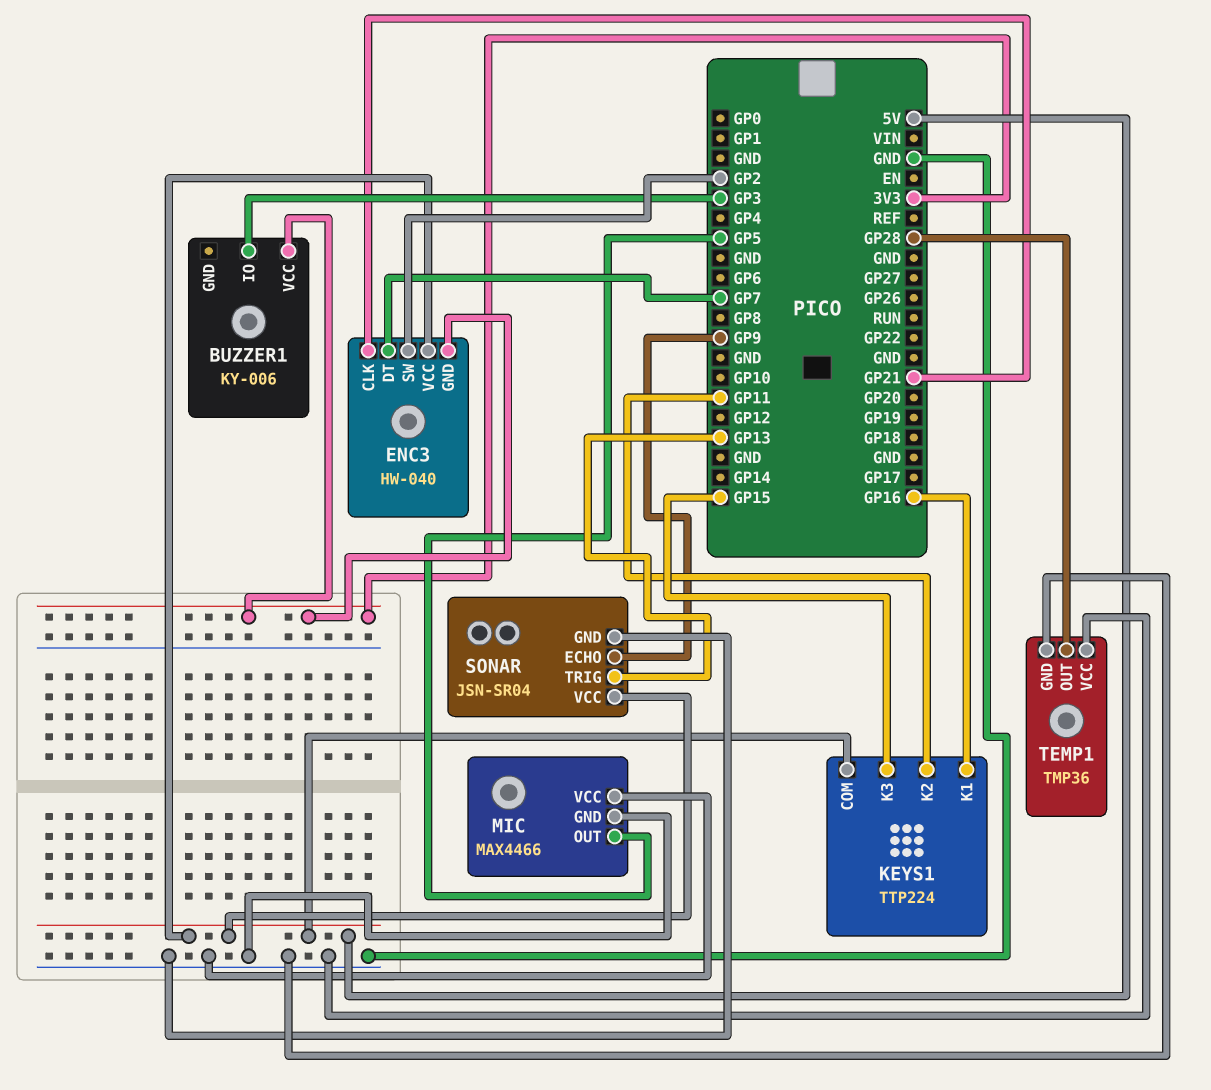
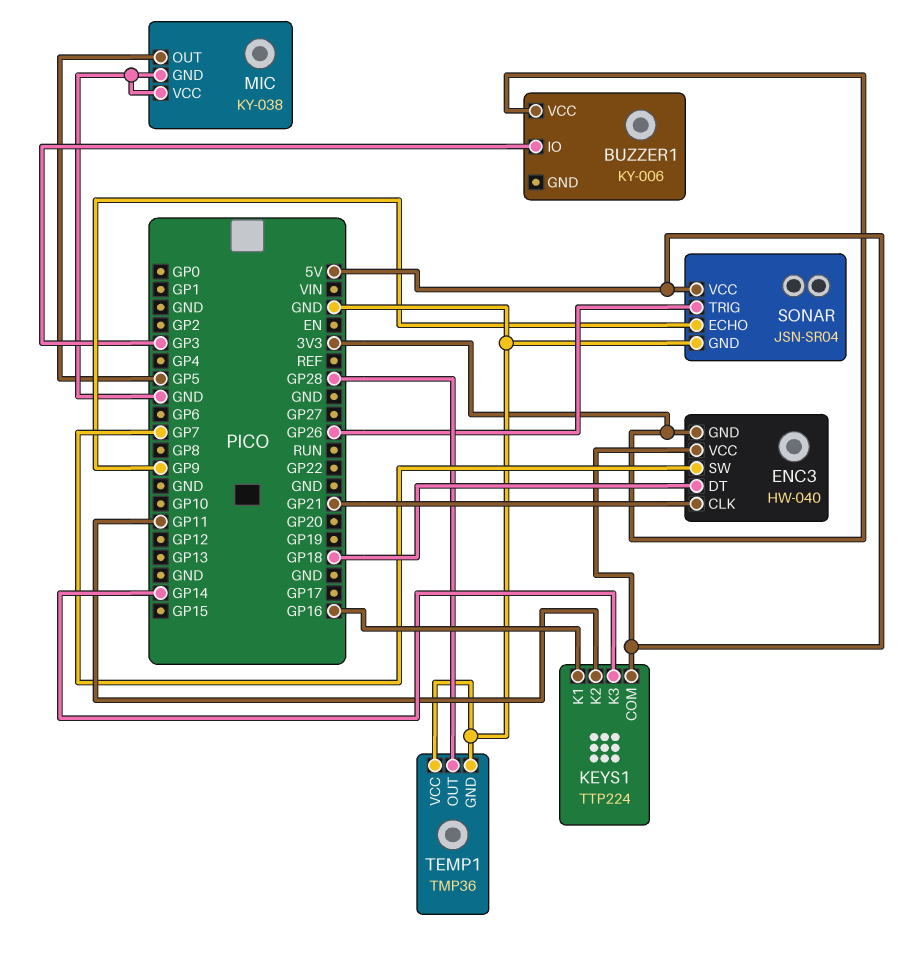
ENC3 pin DT: GP7 -> GP18
ENC3 pin SW: GP2 -> GP7
KEYS1 pin K3: GP15 -> GP14
MIC: MAX4466 -> KY-038
SONAR pin TRIG: GP13 -> GP26

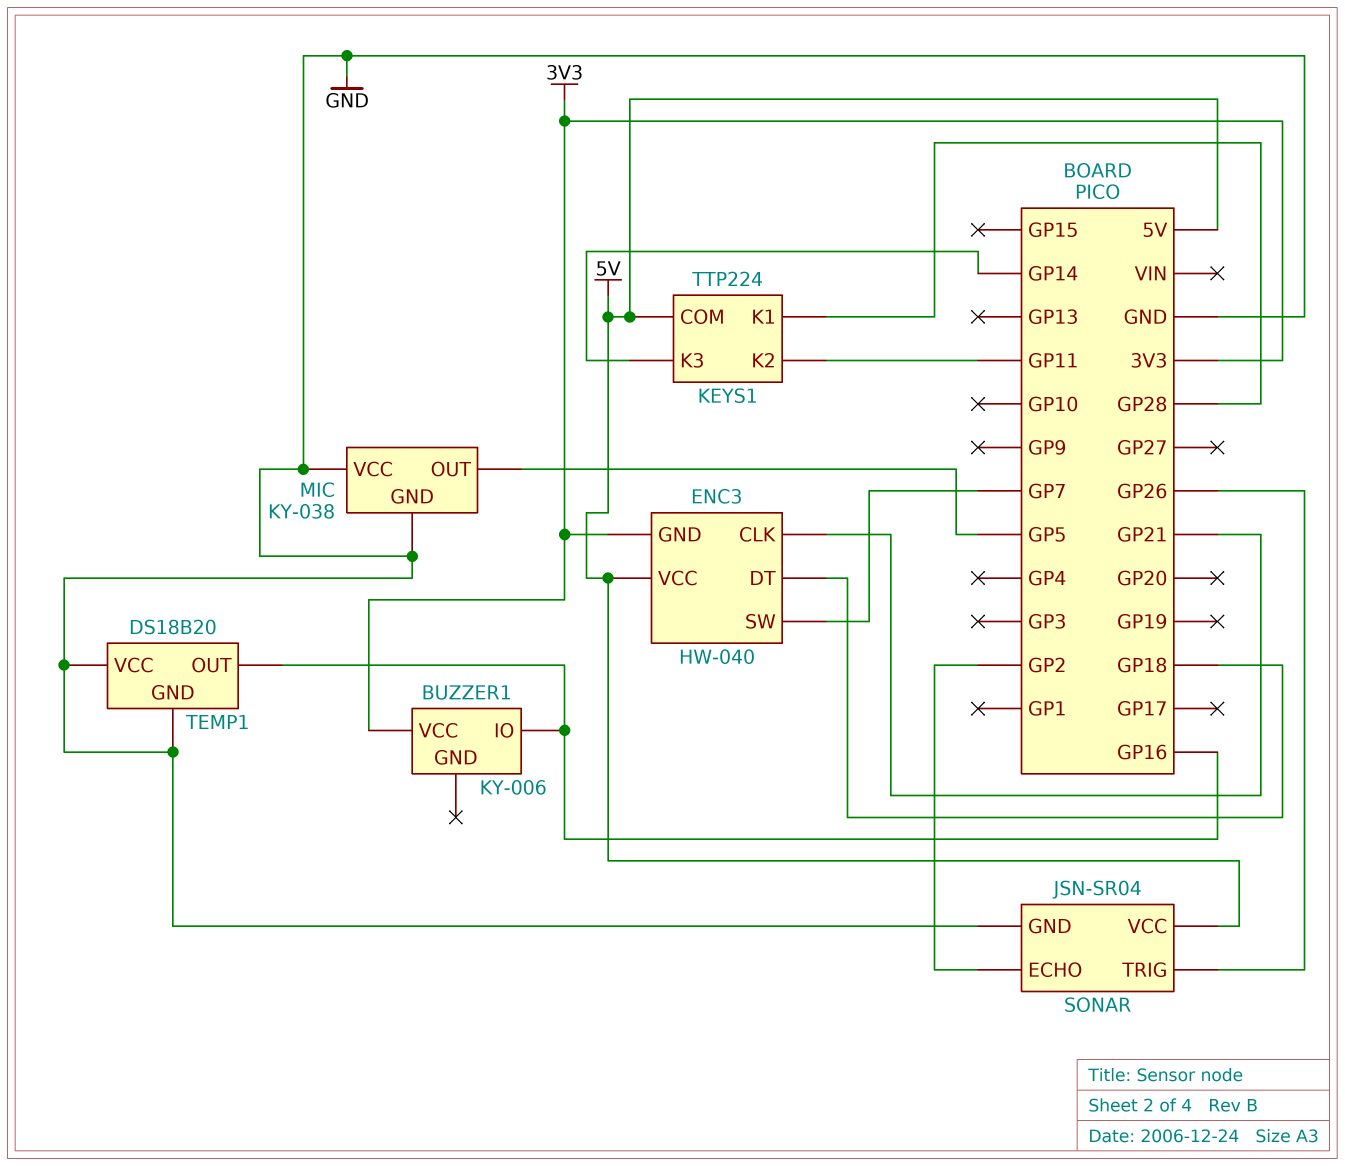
BUZZER1 pin IO: GP3 -> GP16
KEYS1 pin K1: GP16 -> GP28
SONAR pin ECHO: GP9 -> GP2
TEMP1: TMP36 -> DS18B20
TEMP1 pin OUT: GP28 -> GP16

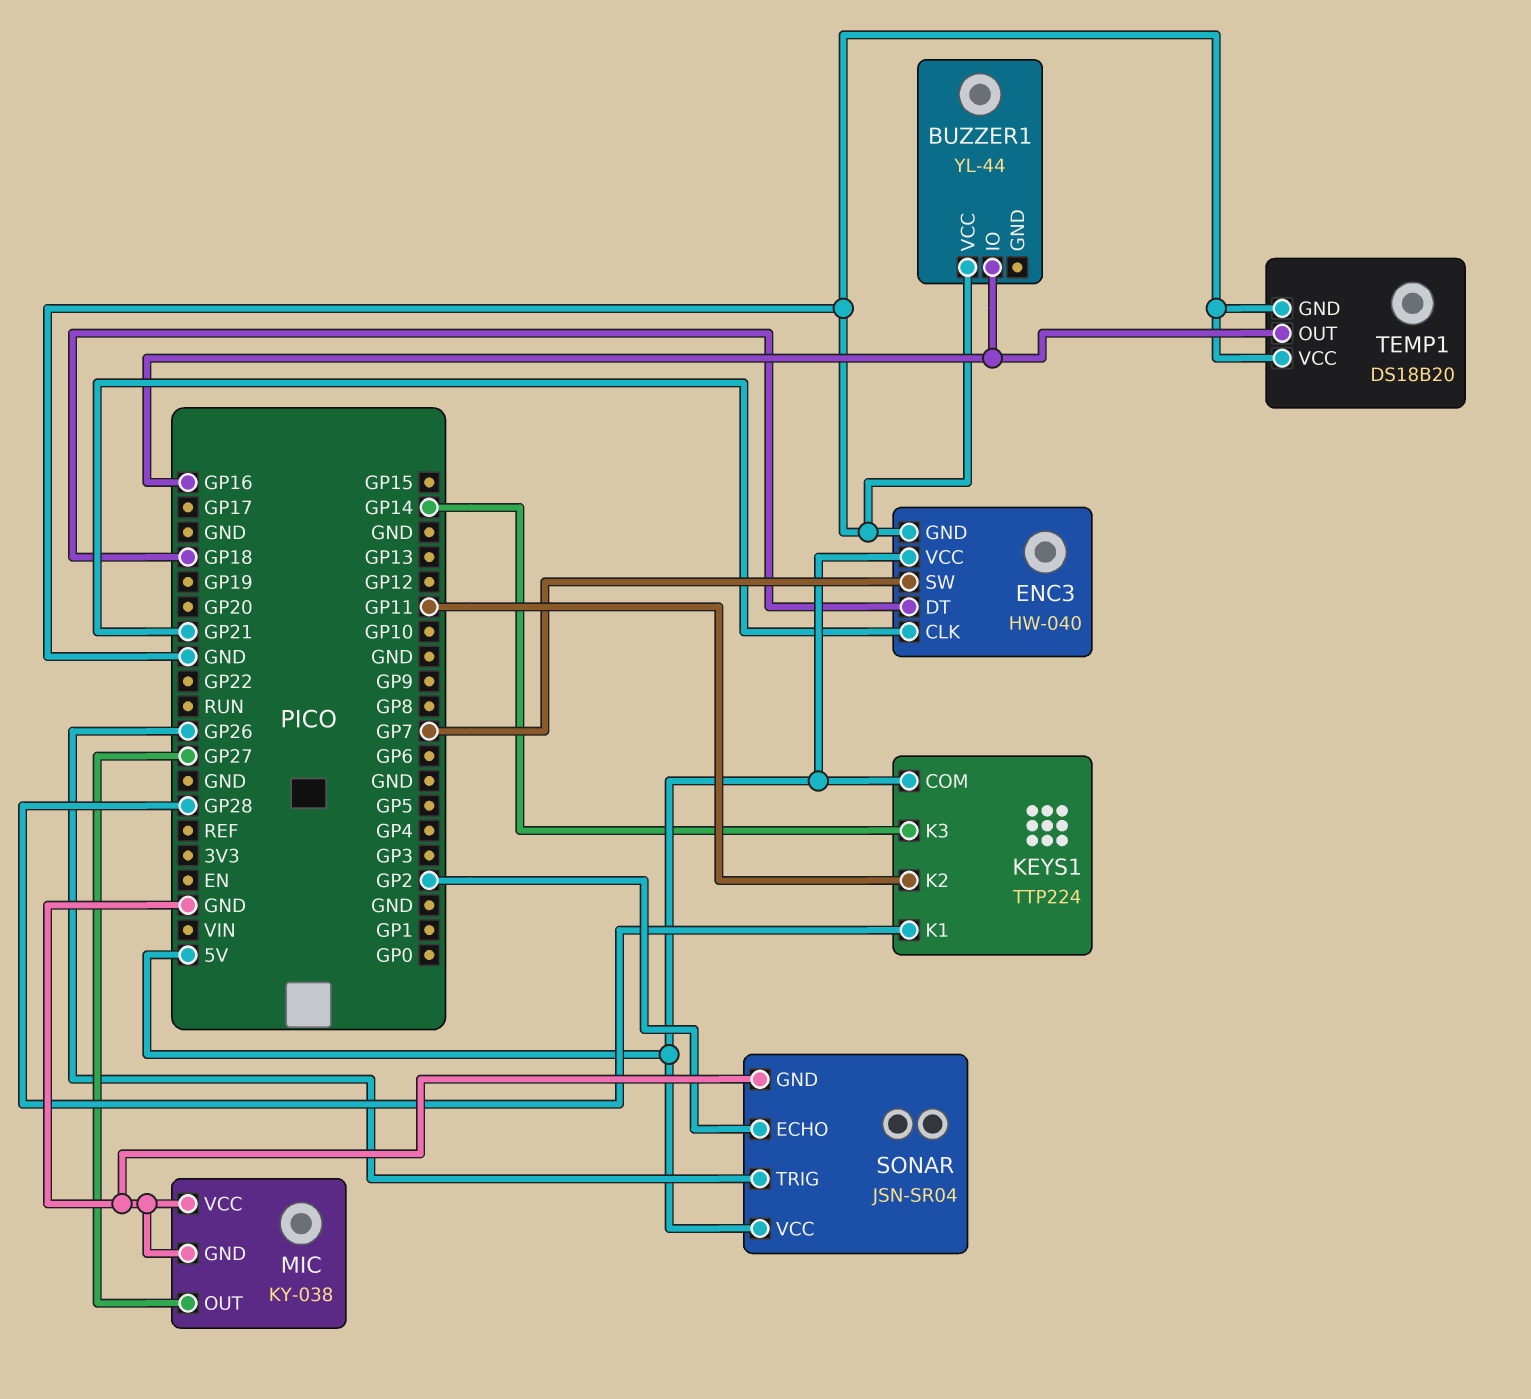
BUZZER1: KY-006 -> YL-44
BUZZER1 pin VCC: 3V3 -> GND
ENC3 pin GND: 3V3 -> GND
MIC pin OUT: GP5 -> GP27

